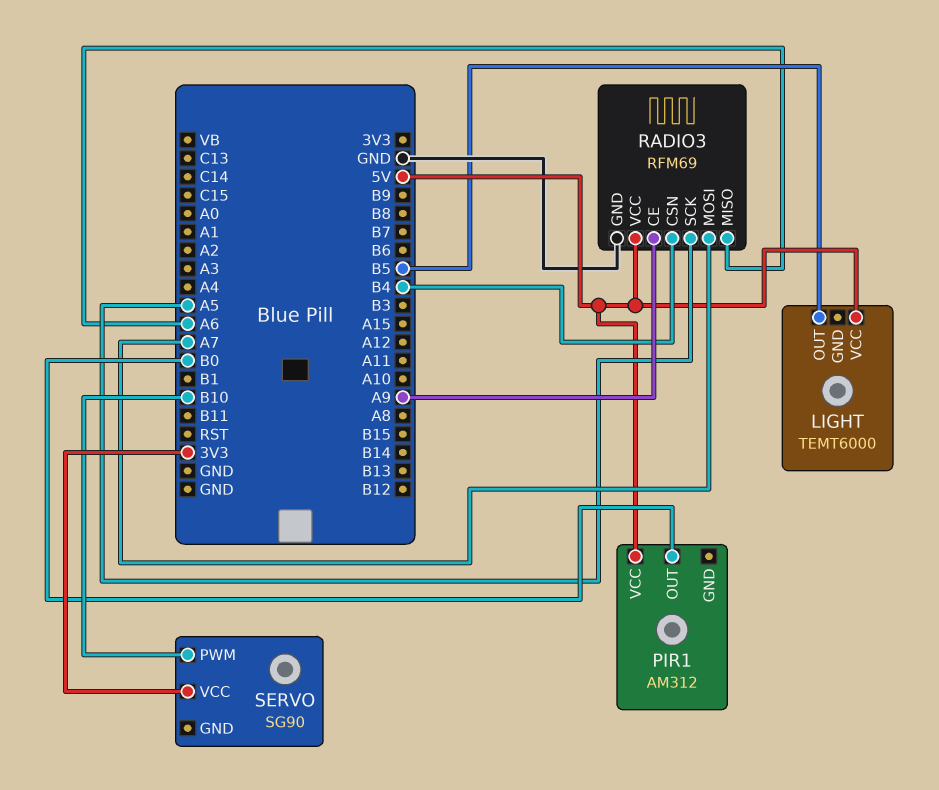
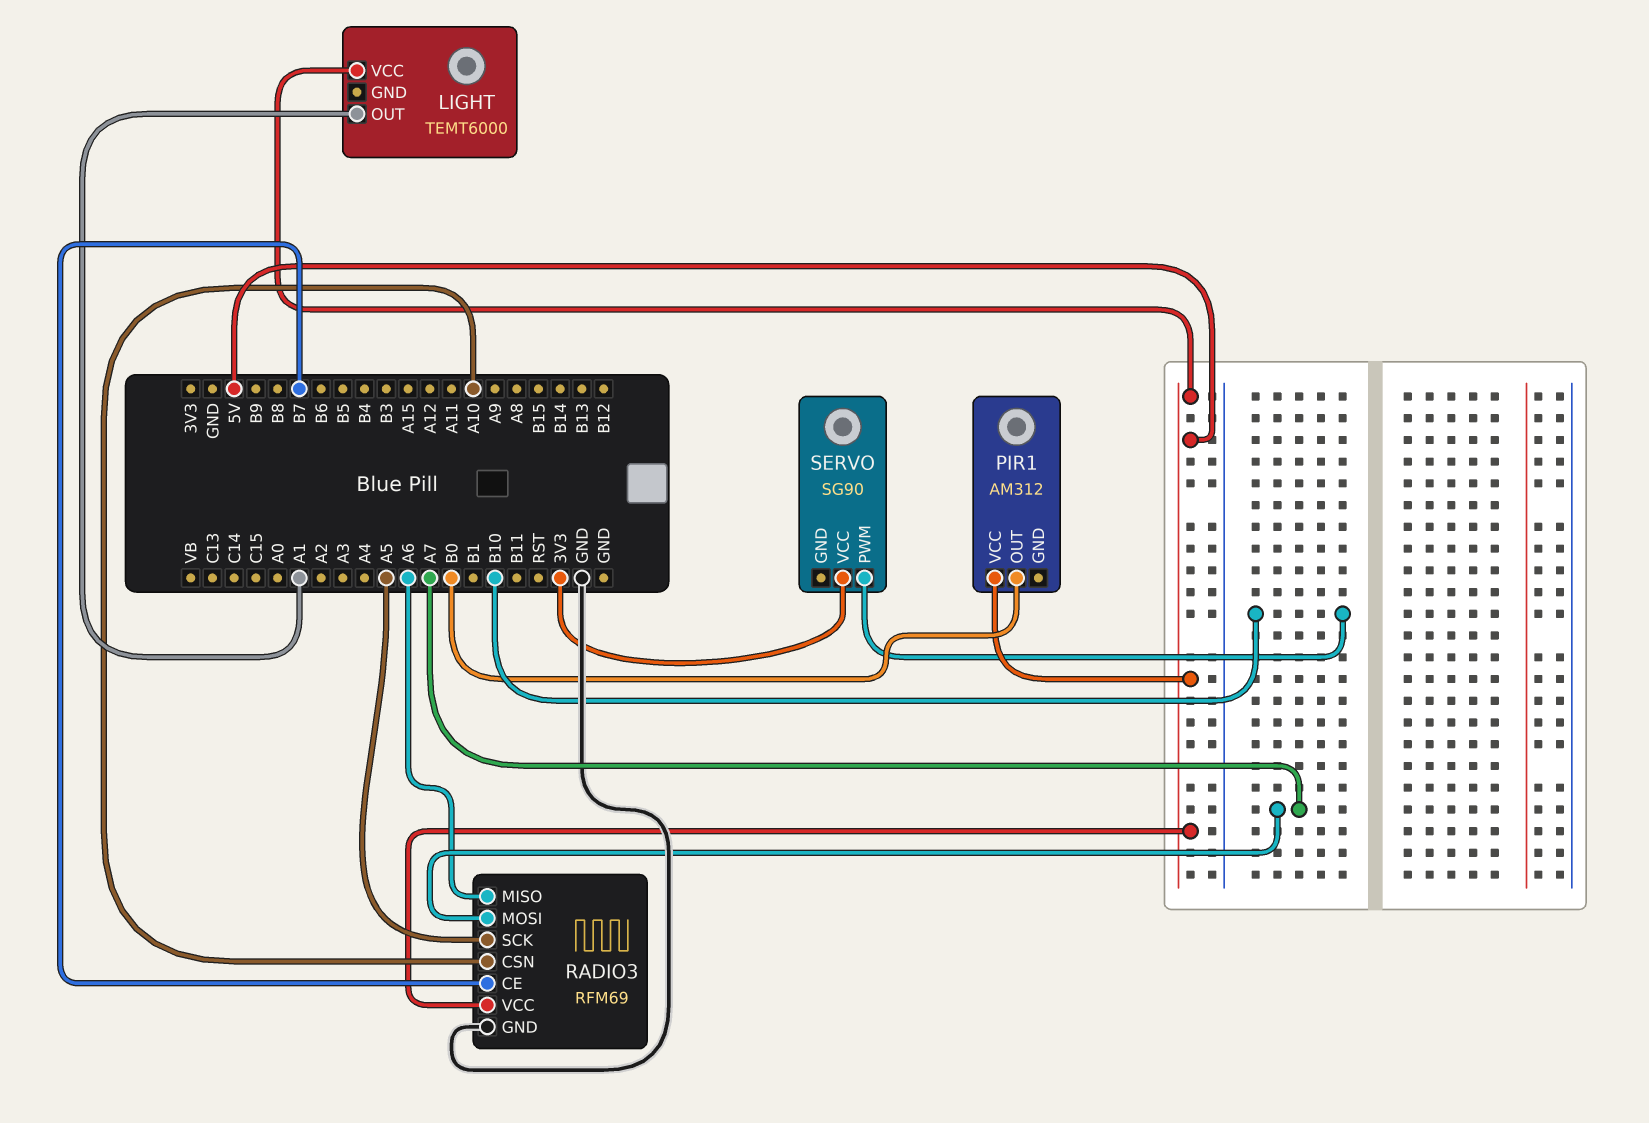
LIGHT pin OUT: B5 -> A1
RADIO3 pin CE: A9 -> B7
RADIO3 pin CSN: B4 -> A10

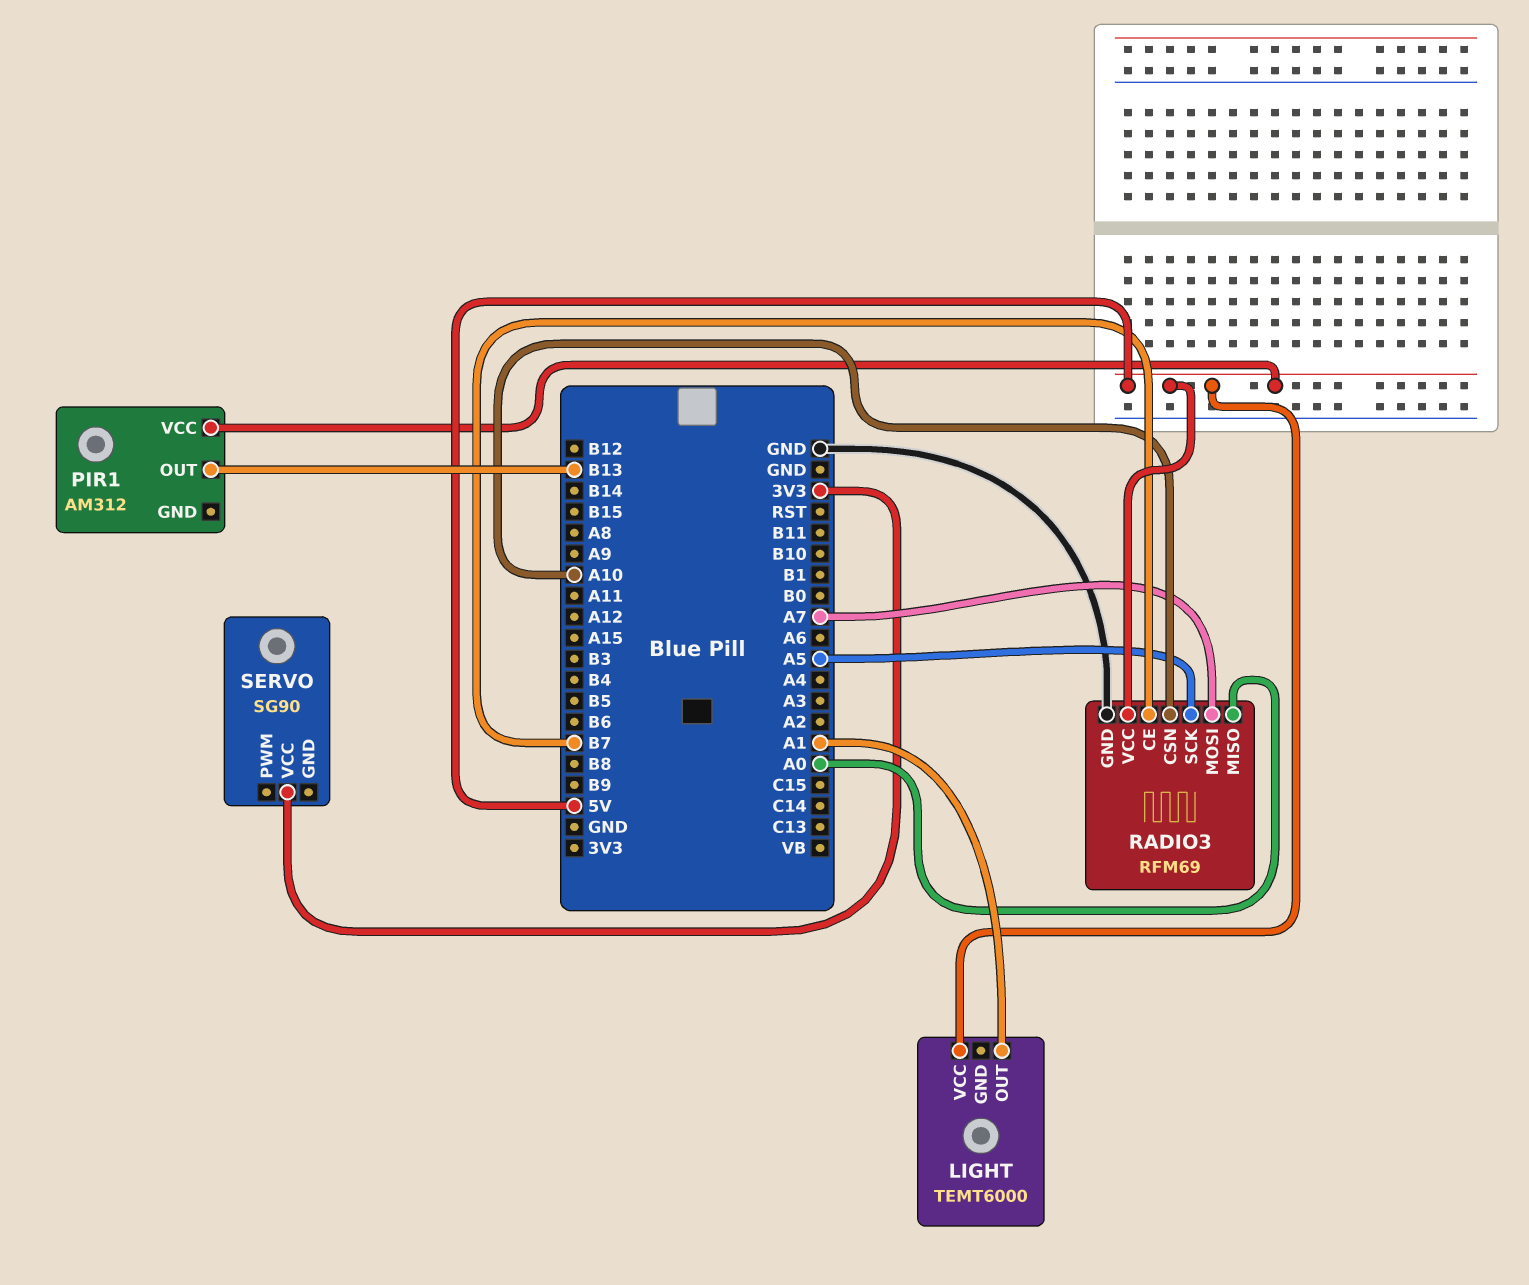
PIR1 pin OUT: B0 -> B13
RADIO3 pin MISO: A6 -> A0
SERVO pin PWM: B10 -> none

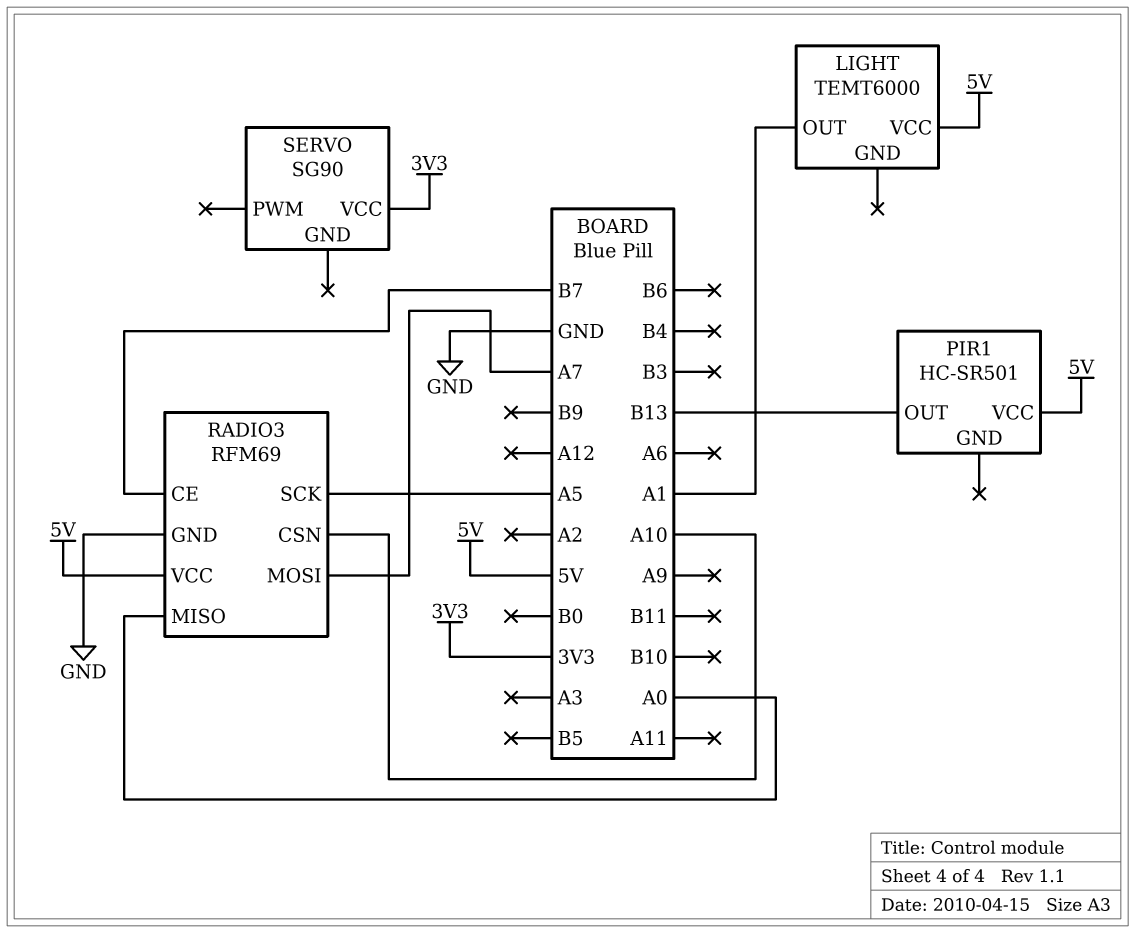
PIR1: AM312 -> HC-SR501

